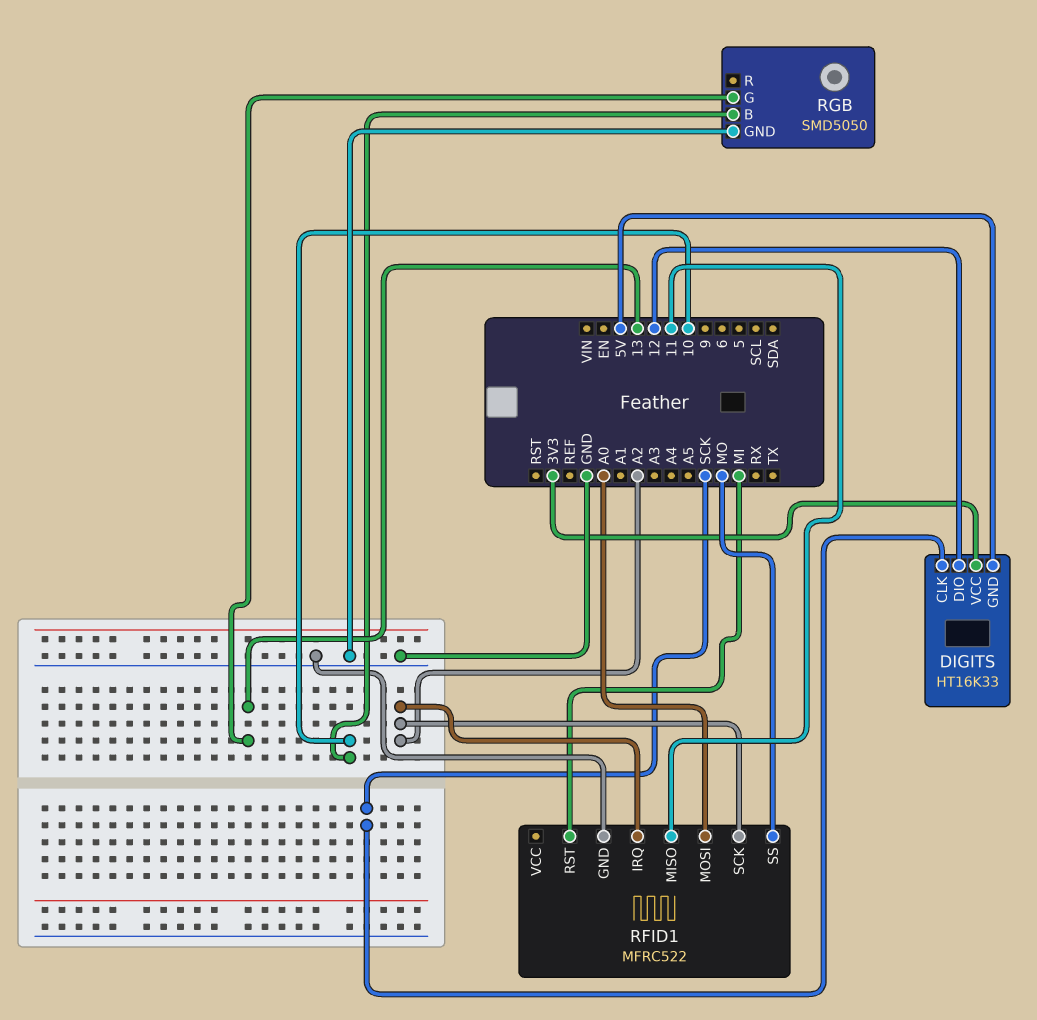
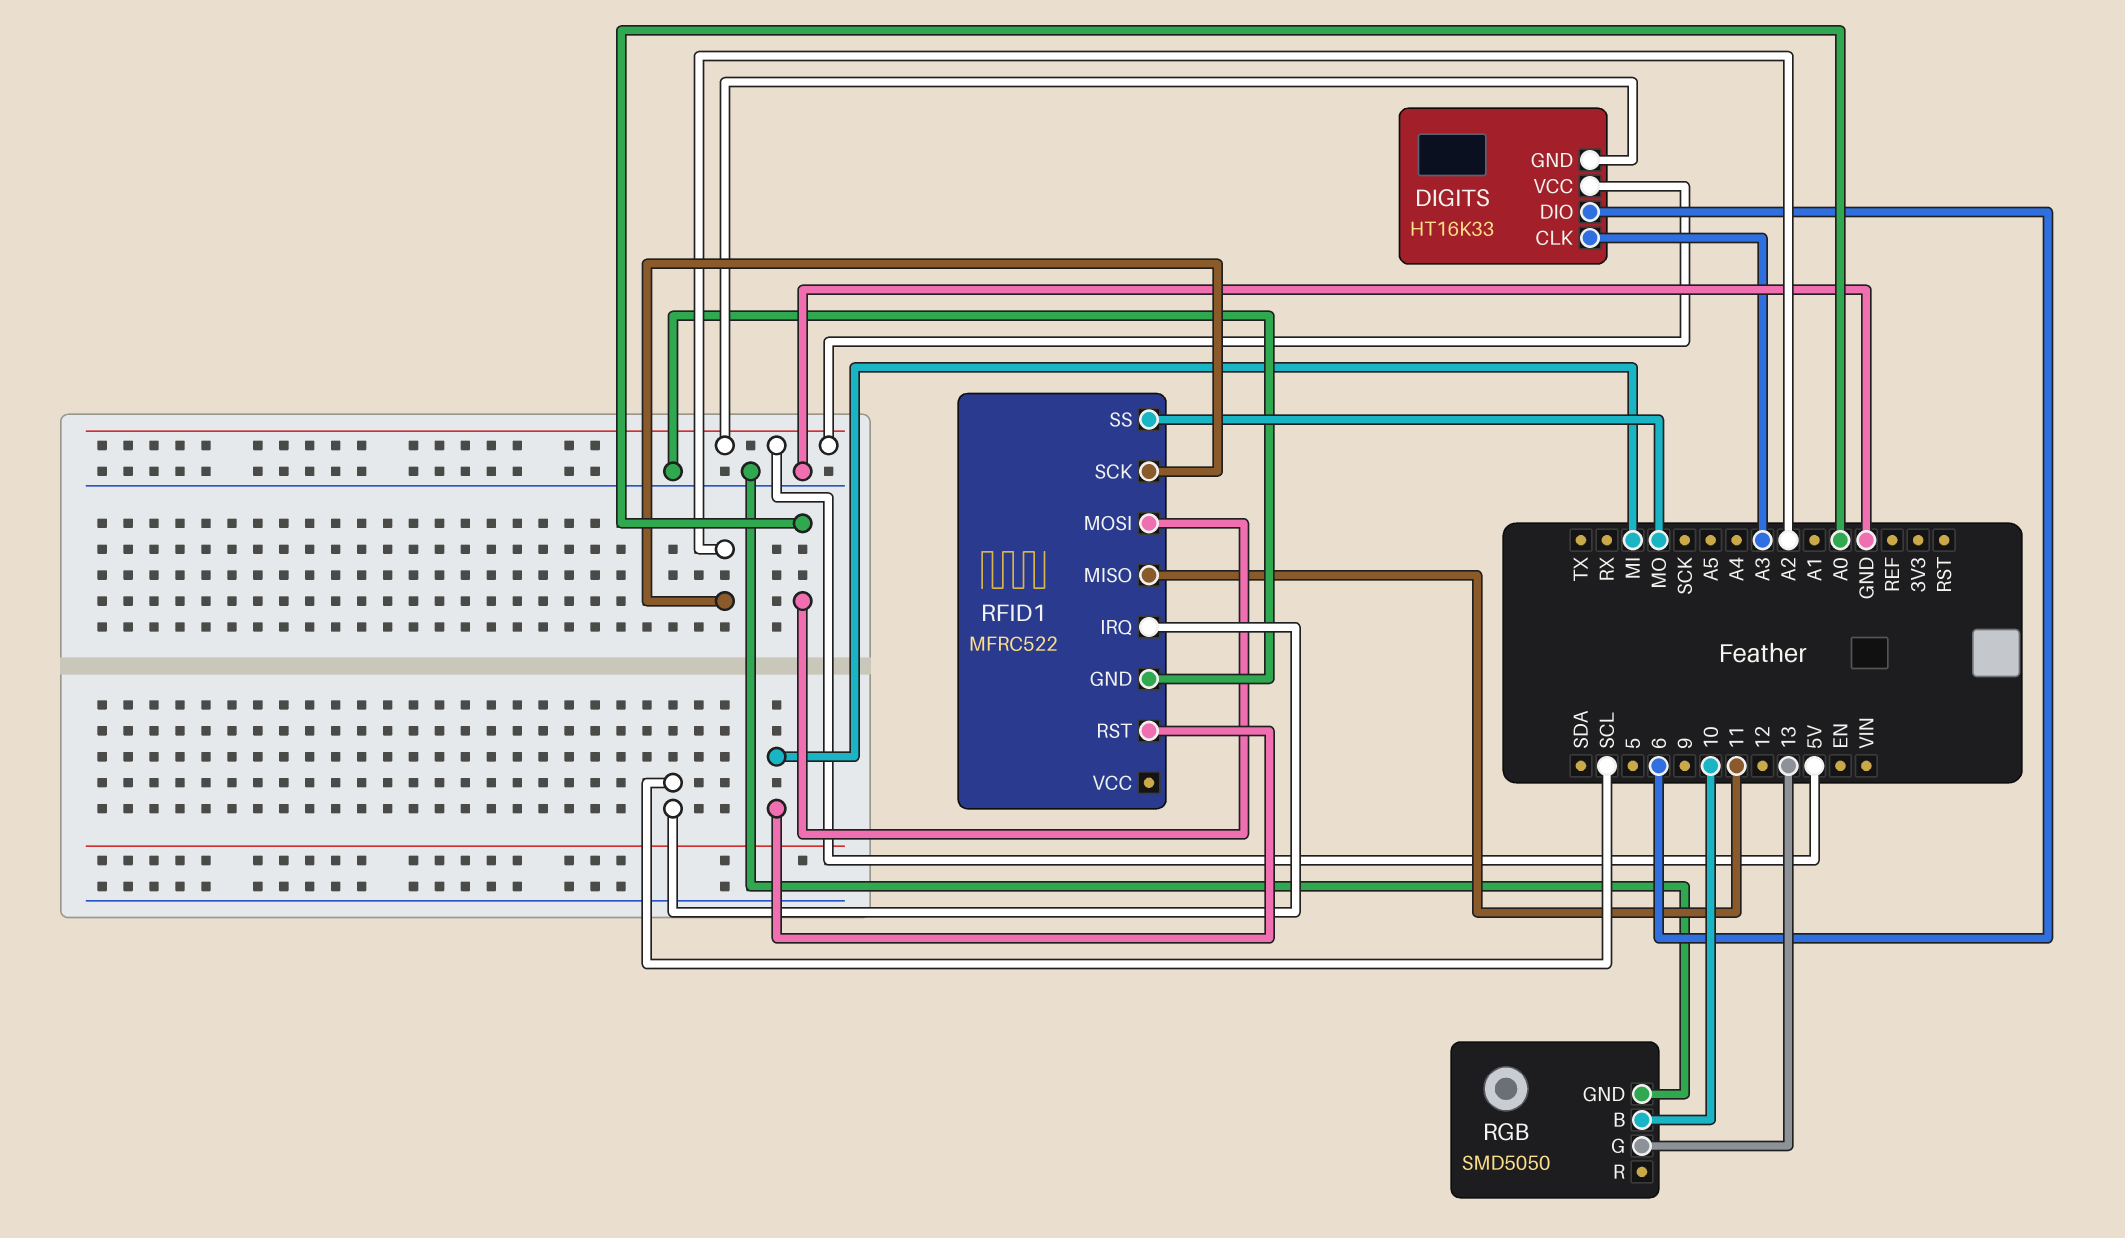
DIGITS pin CLK: SCK -> A3
DIGITS pin DIO: 12 -> 6
DIGITS pin VCC: 3V3 -> 5V
RFID1 pin IRQ: A2 -> SCL

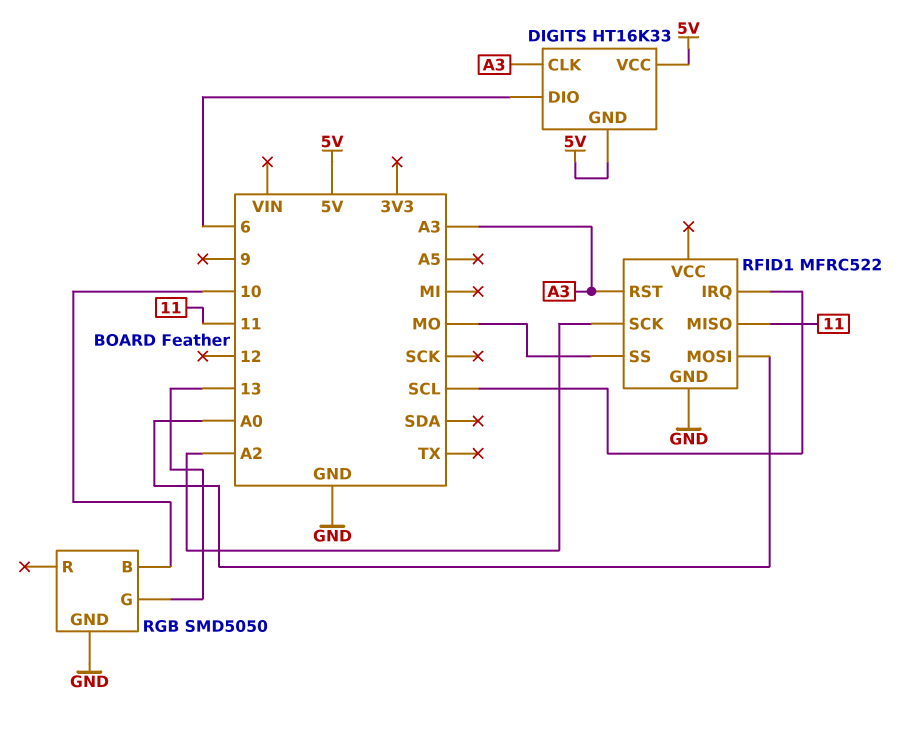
RFID1 pin RST: MI -> A3

